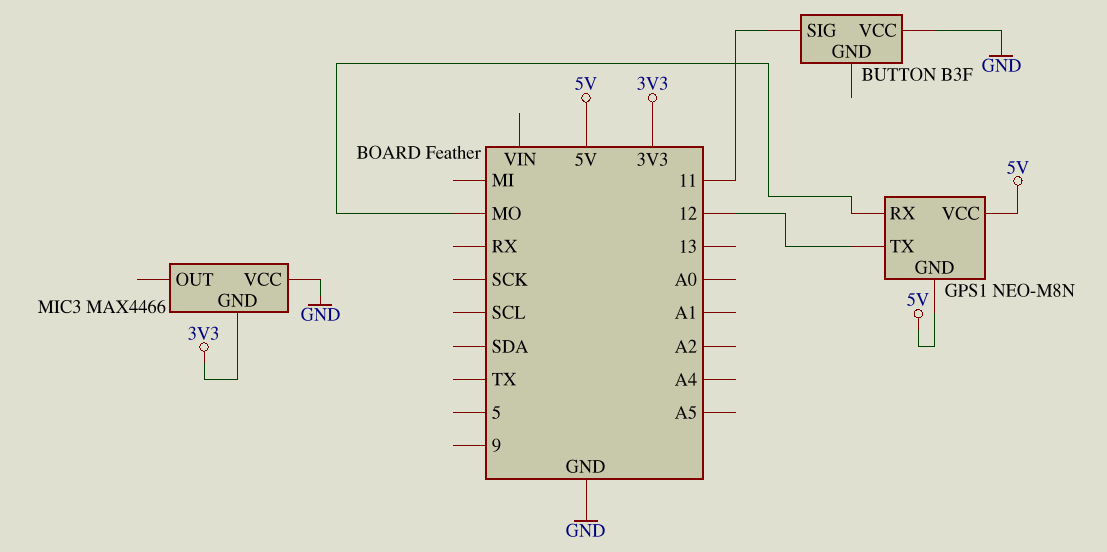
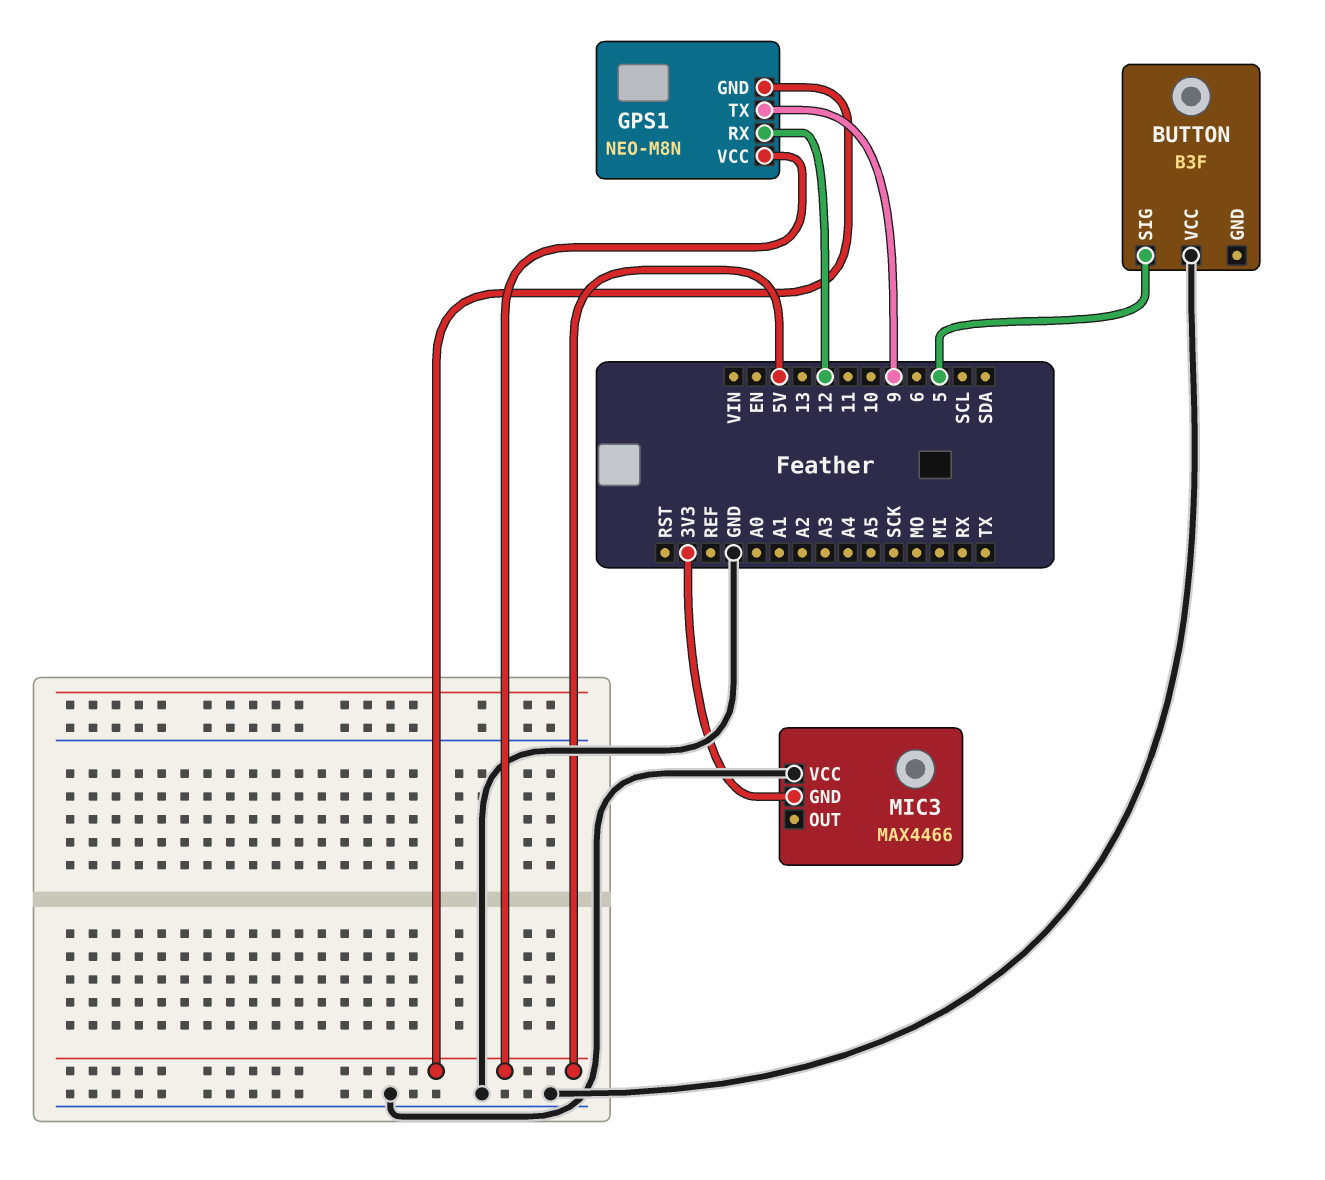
BUTTON pin SIG: 11 -> 5
GPS1 pin RX: MO -> 12
GPS1 pin TX: 12 -> 9

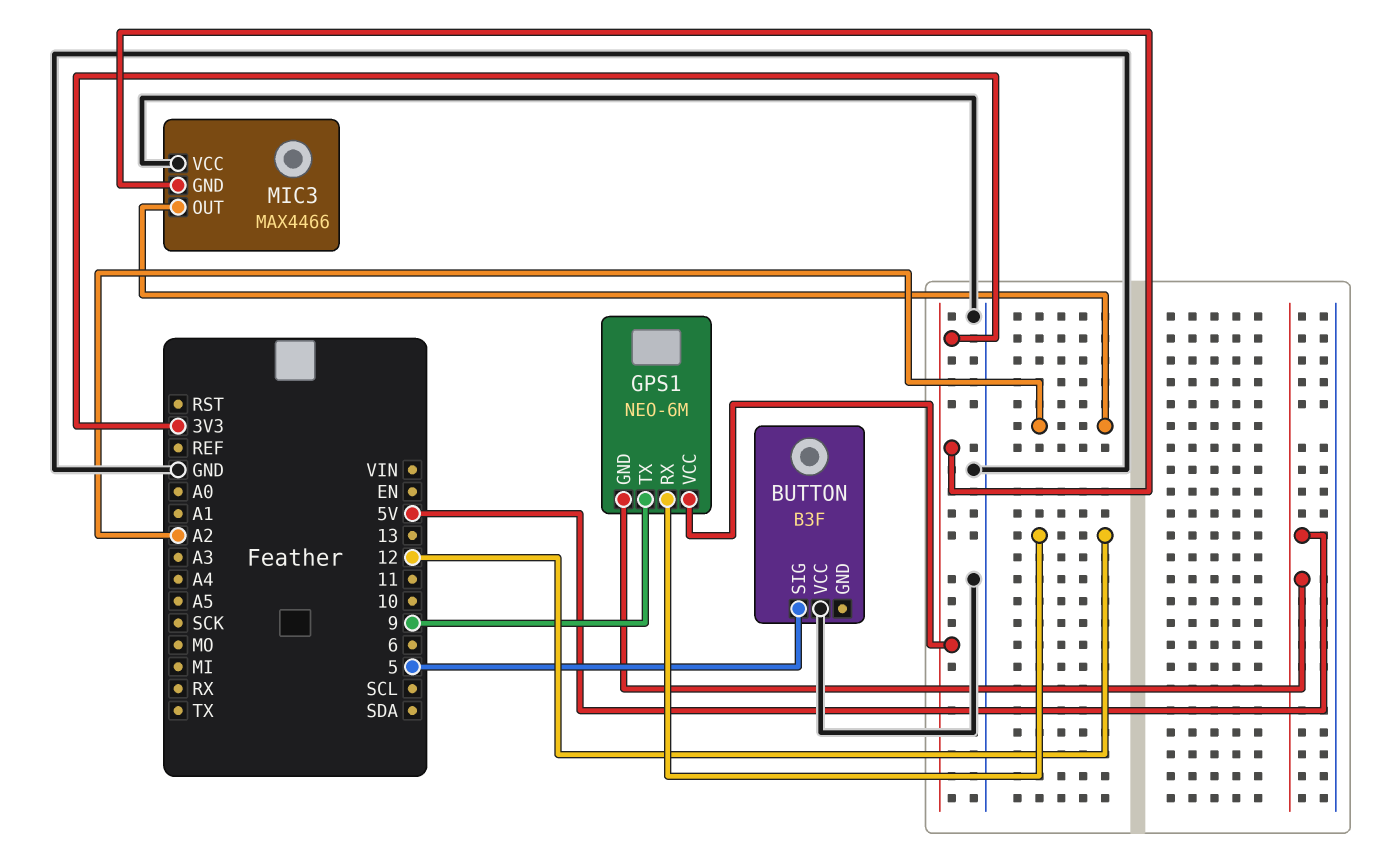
GPS1: NEO-M8N -> NEO-6M
GPS1 pin VCC: 5V -> 3V3
MIC3 pin OUT: none -> A2

